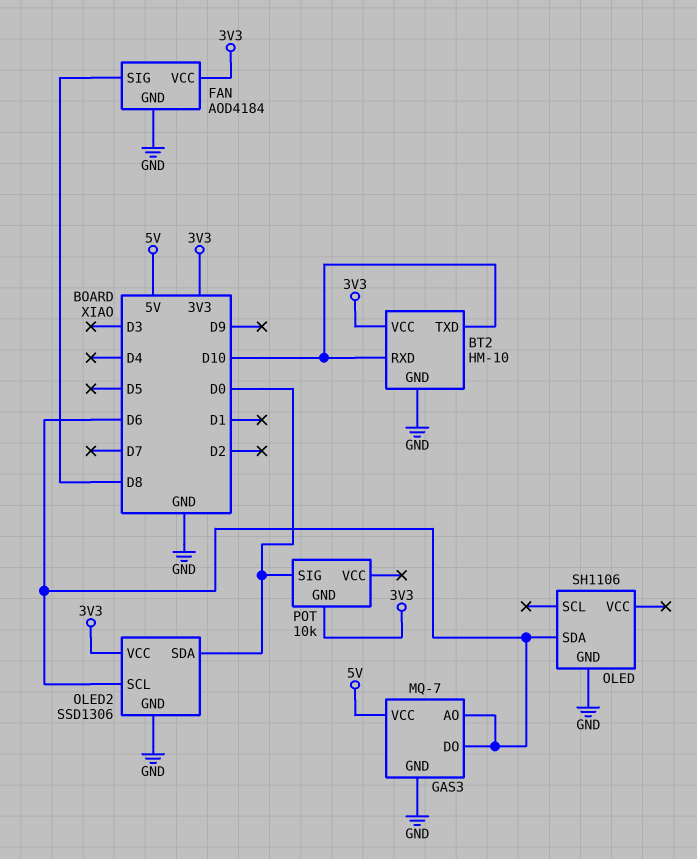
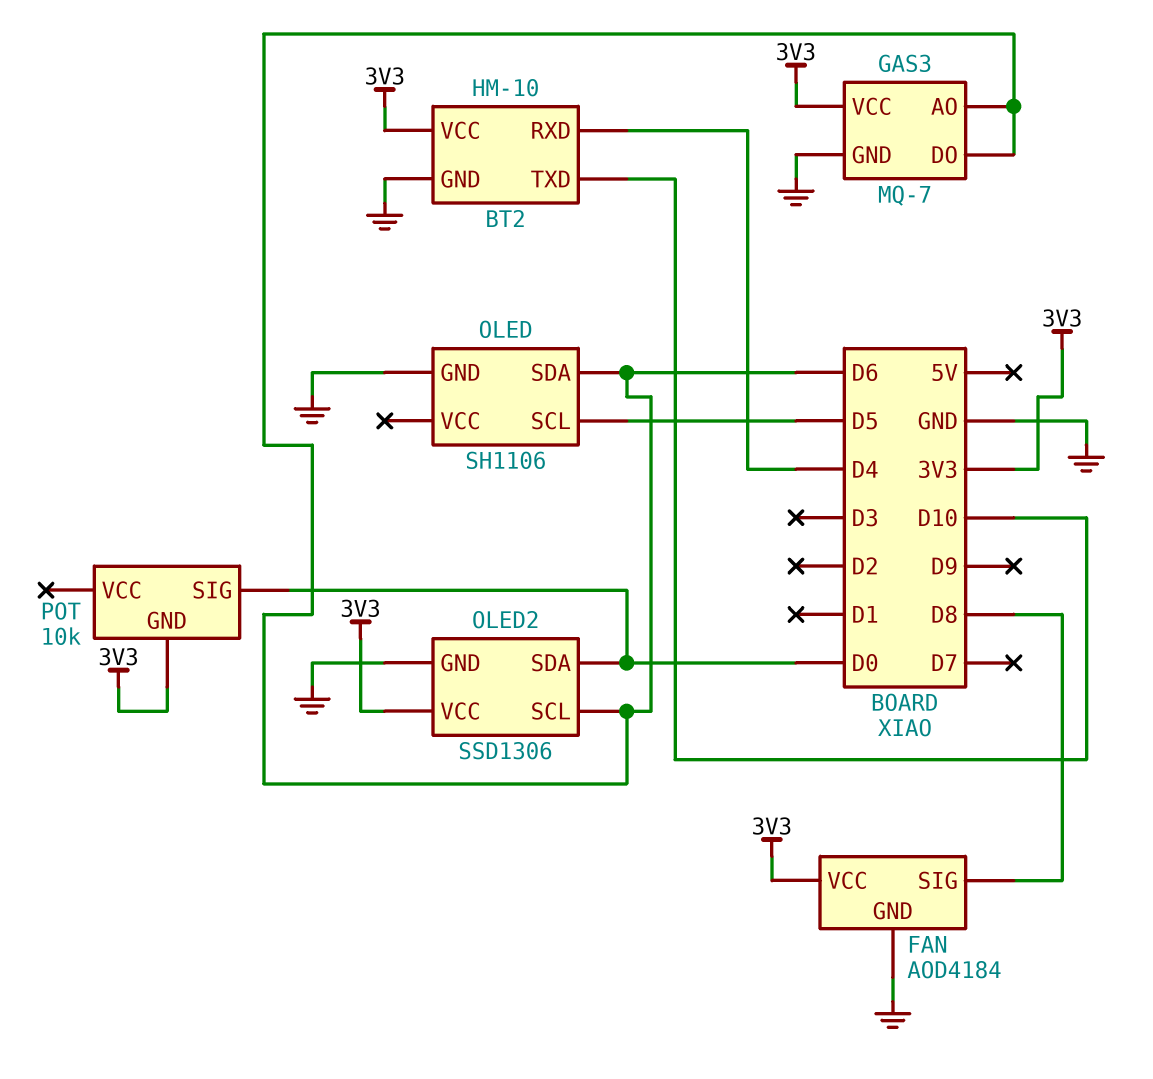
BT2 pin RXD: D10 -> D4
GAS3 pin VCC: 5V -> 3V3
OLED pin SCL: none -> D5

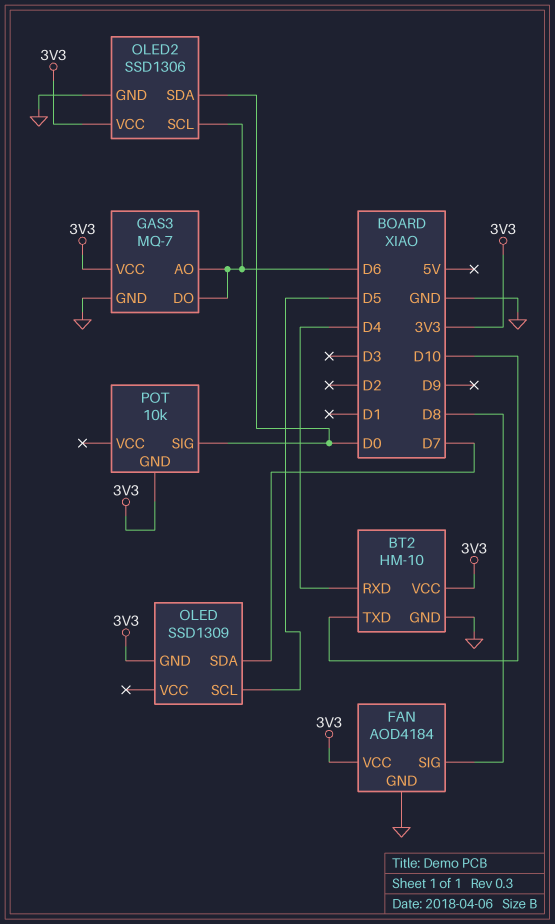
OLED: SH1106 -> SSD1309
OLED pin GND: GND -> 3V3
OLED pin SDA: D6 -> D7

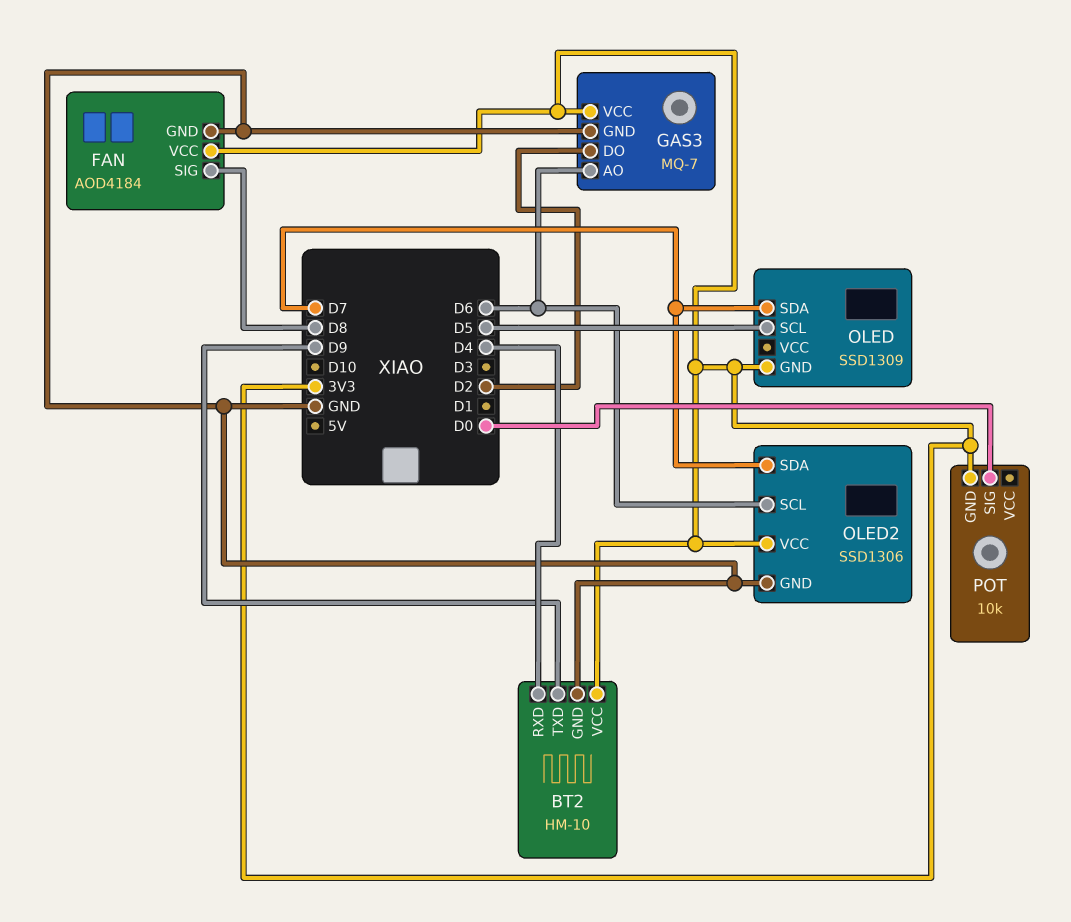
BT2 pin TXD: D10 -> D9
GAS3 pin DO: D6 -> D2
OLED2 pin SDA: D0 -> D7

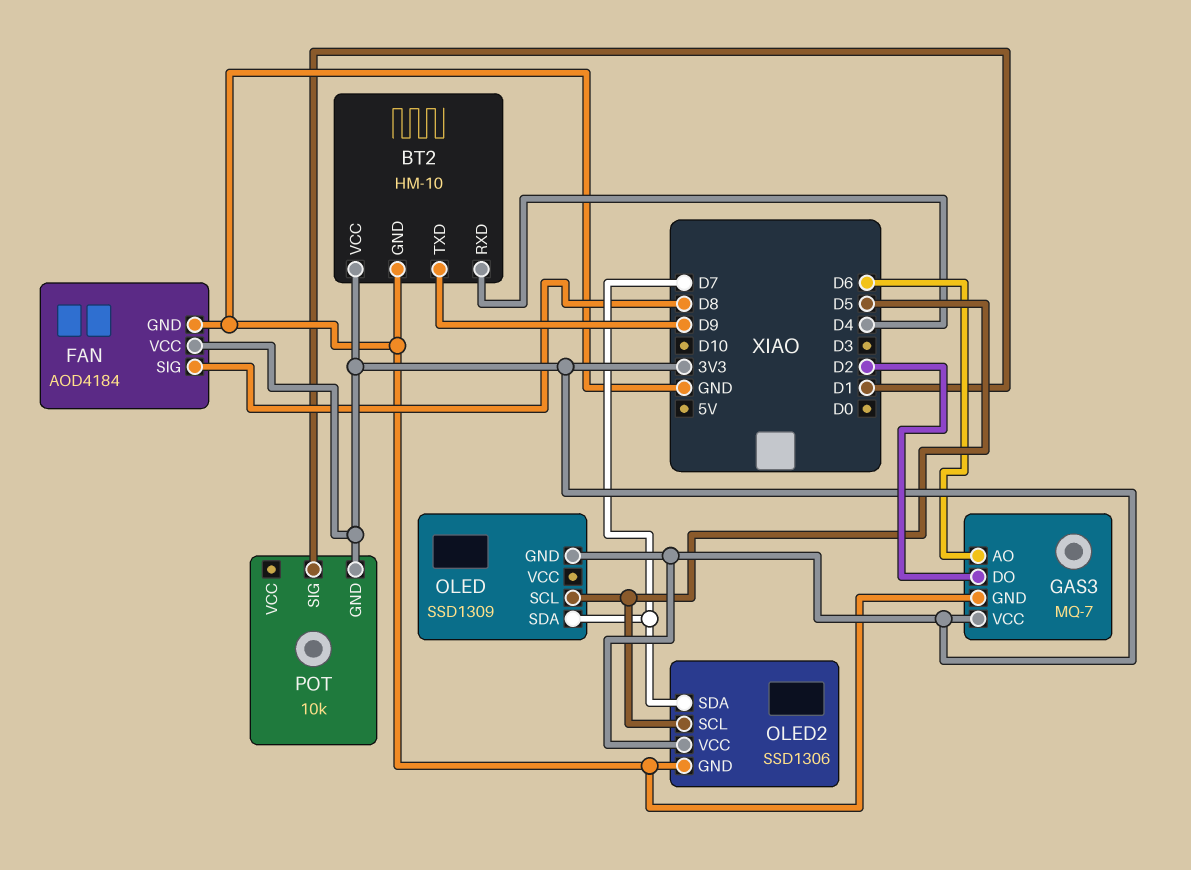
OLED2 pin SCL: D6 -> D5
POT pin SIG: D0 -> D1

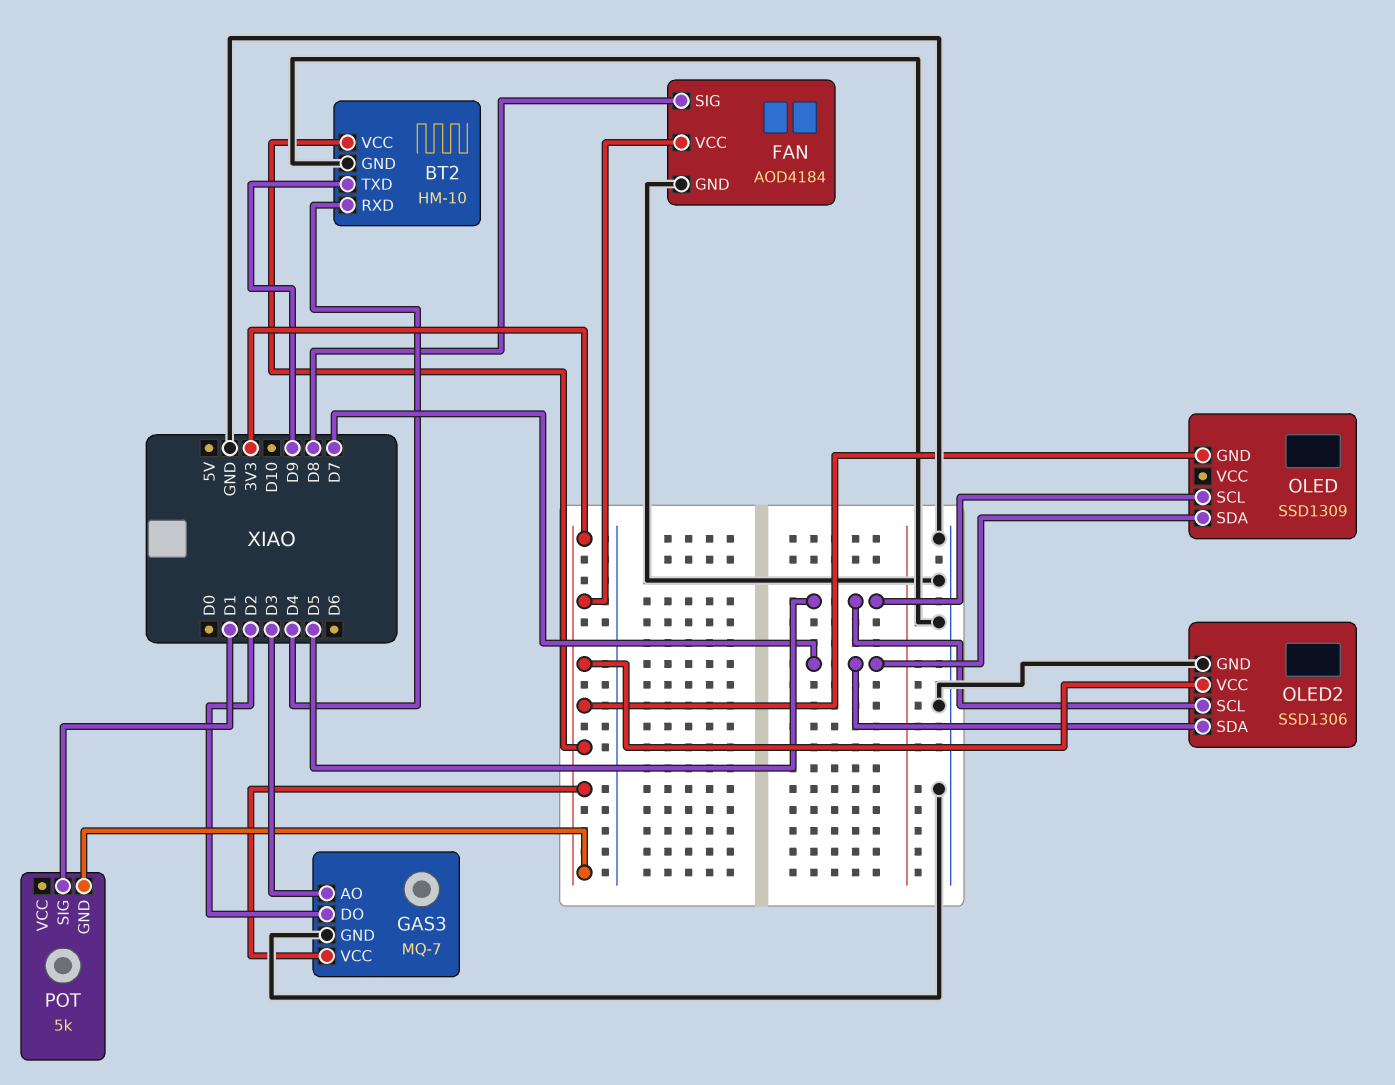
GAS3 pin AO: D6 -> D3
POT: 10k -> 5k

